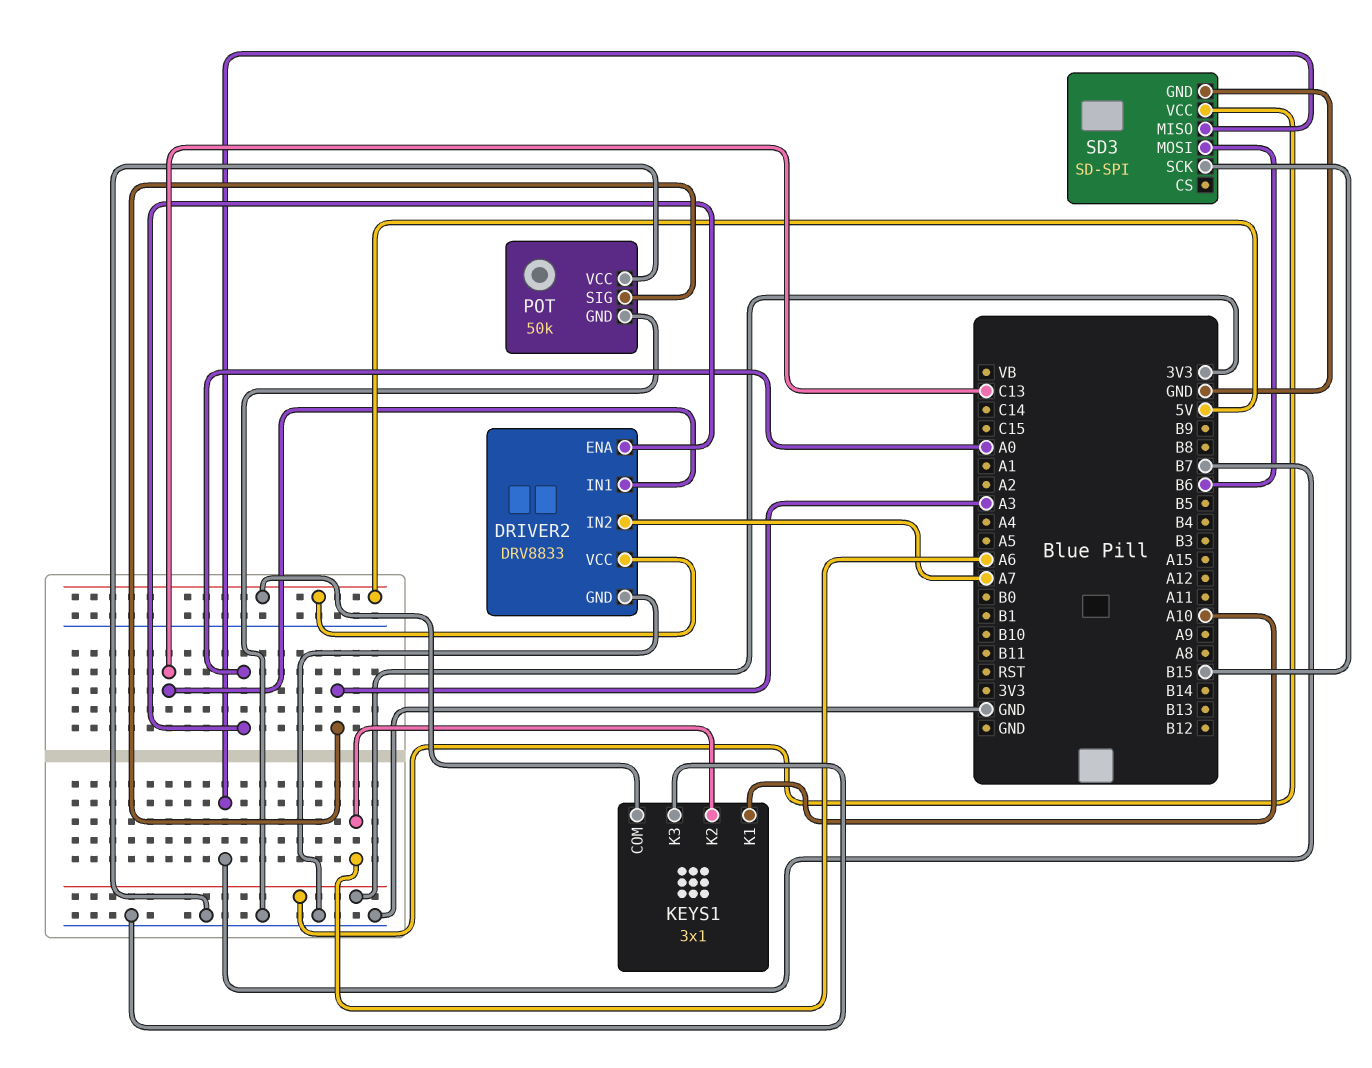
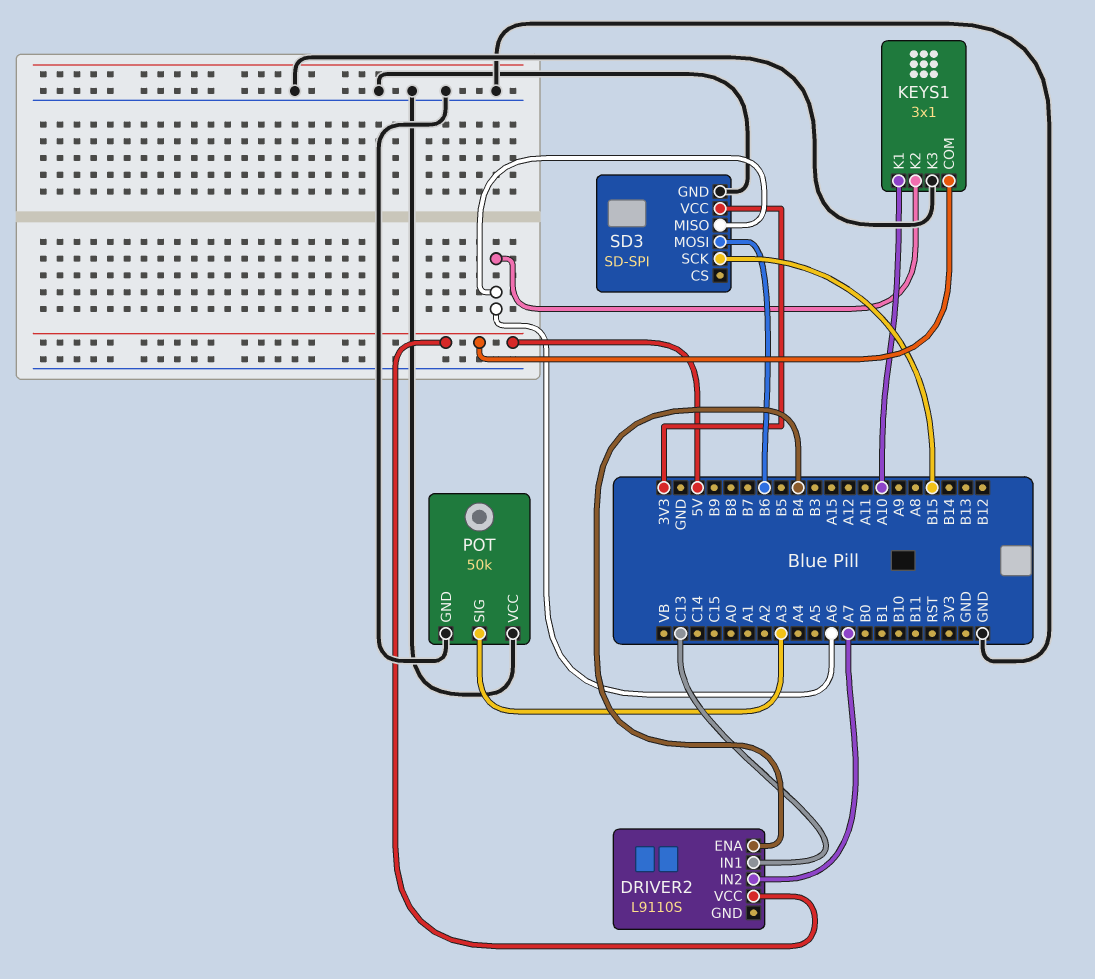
DRIVER2: DRV8833 -> L9110S
DRIVER2 pin ENA: A0 -> B4
DRIVER2 pin GND: GND -> none
SD3 pin MISO: B7 -> A6

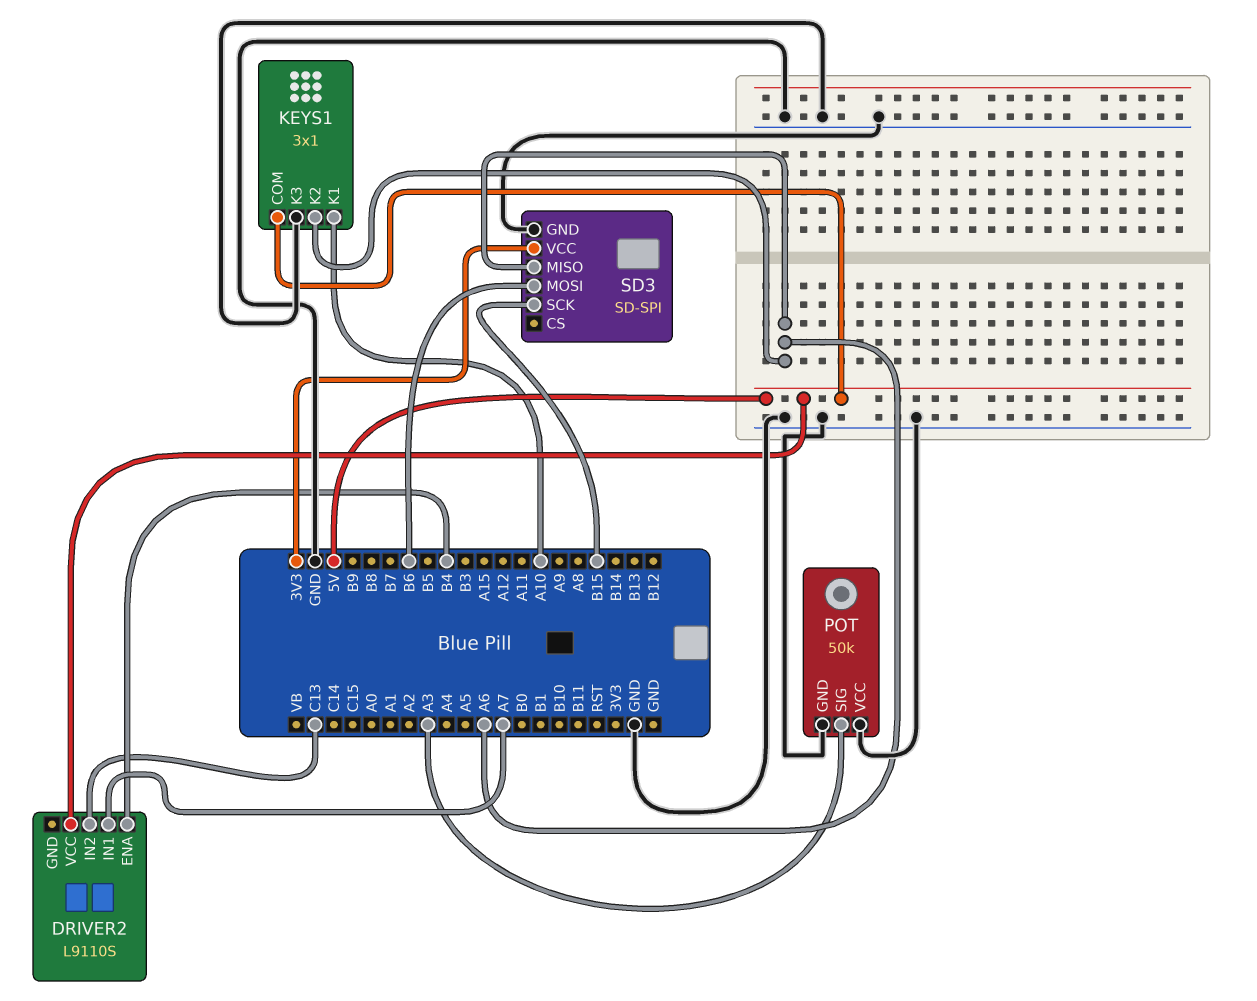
DRIVER2 pin IN1: C13 -> A7
DRIVER2 pin IN2: A7 -> C13

